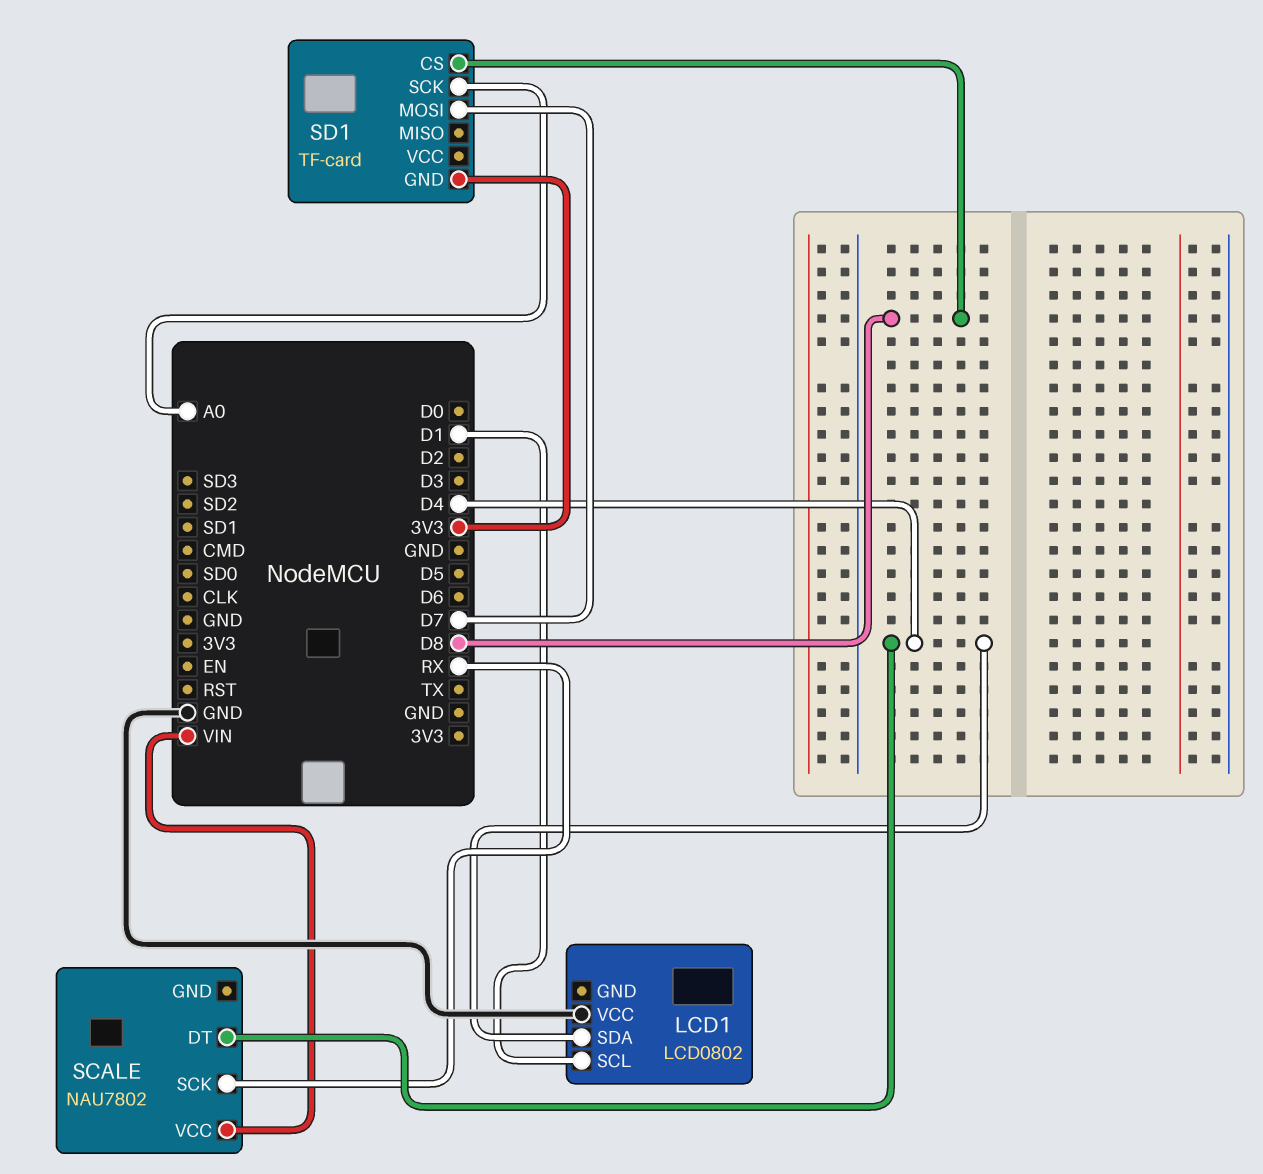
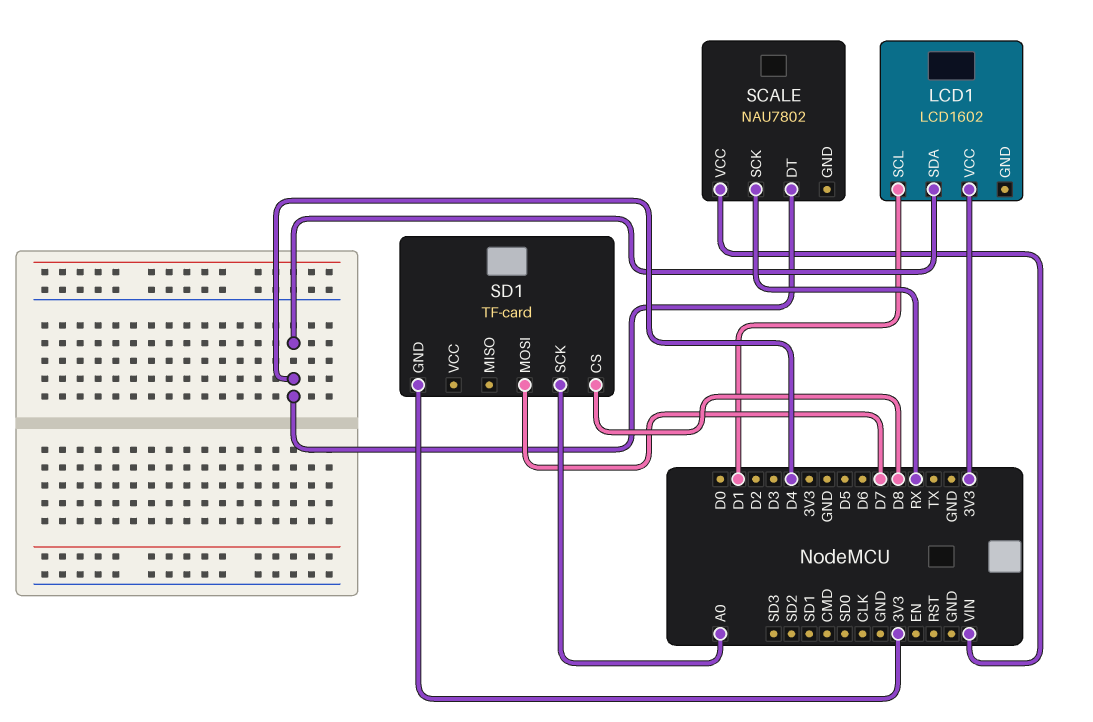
LCD1: LCD0802 -> LCD1602
LCD1 pin VCC: GND -> 3V3

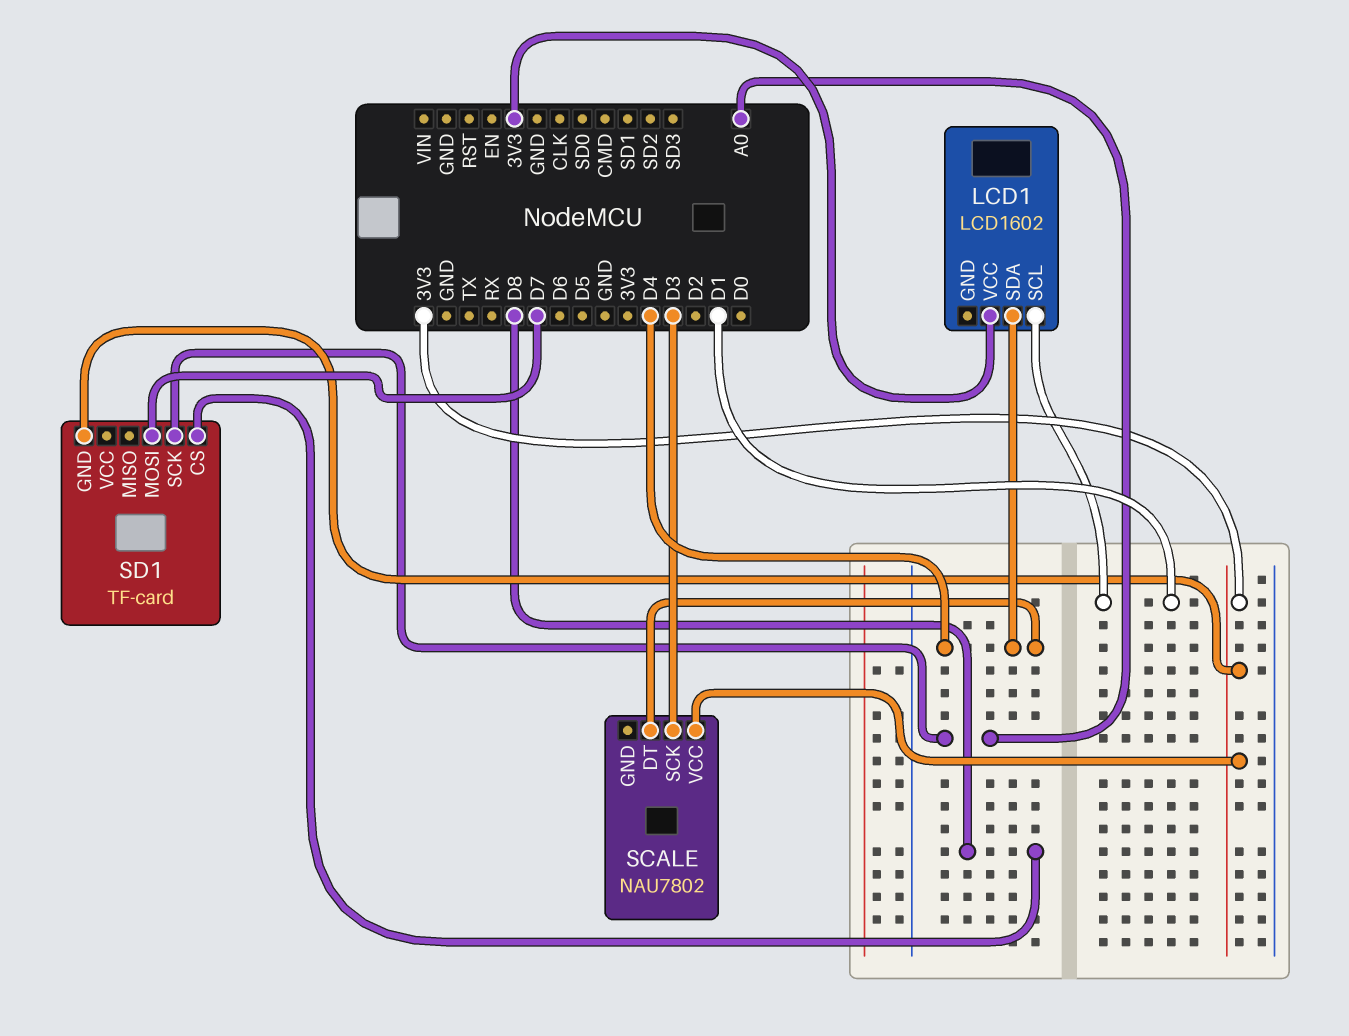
SCALE pin SCK: RX -> D3
SCALE pin VCC: VIN -> 3V3

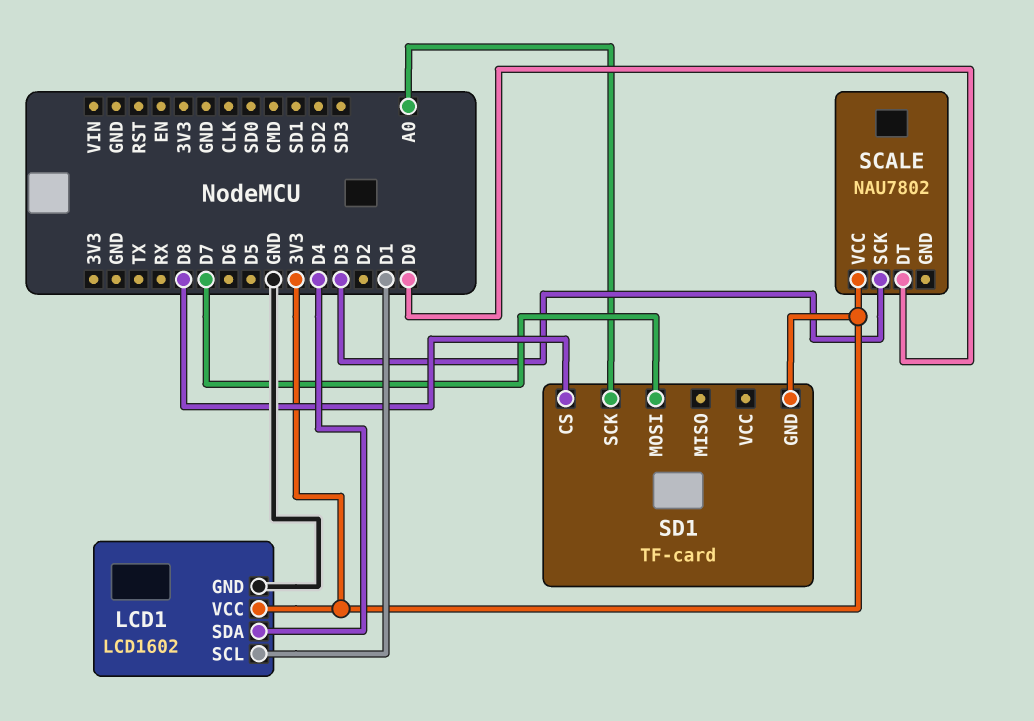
LCD1 pin GND: none -> GND
SCALE pin DT: D4 -> D0

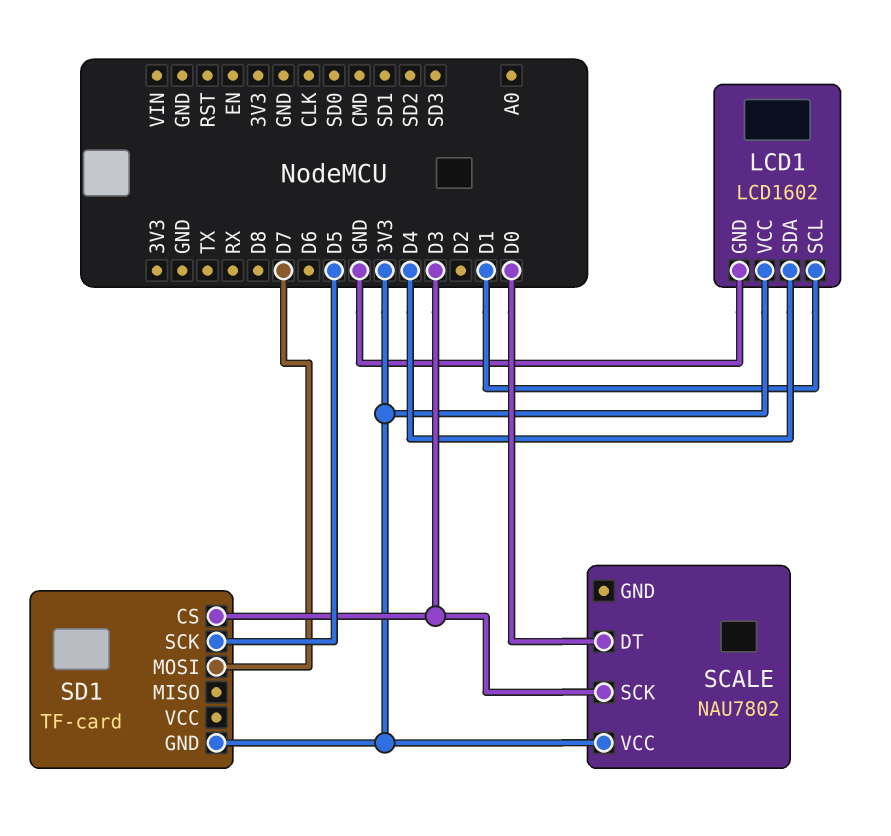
SD1 pin CS: D8 -> D3
SD1 pin SCK: A0 -> D5

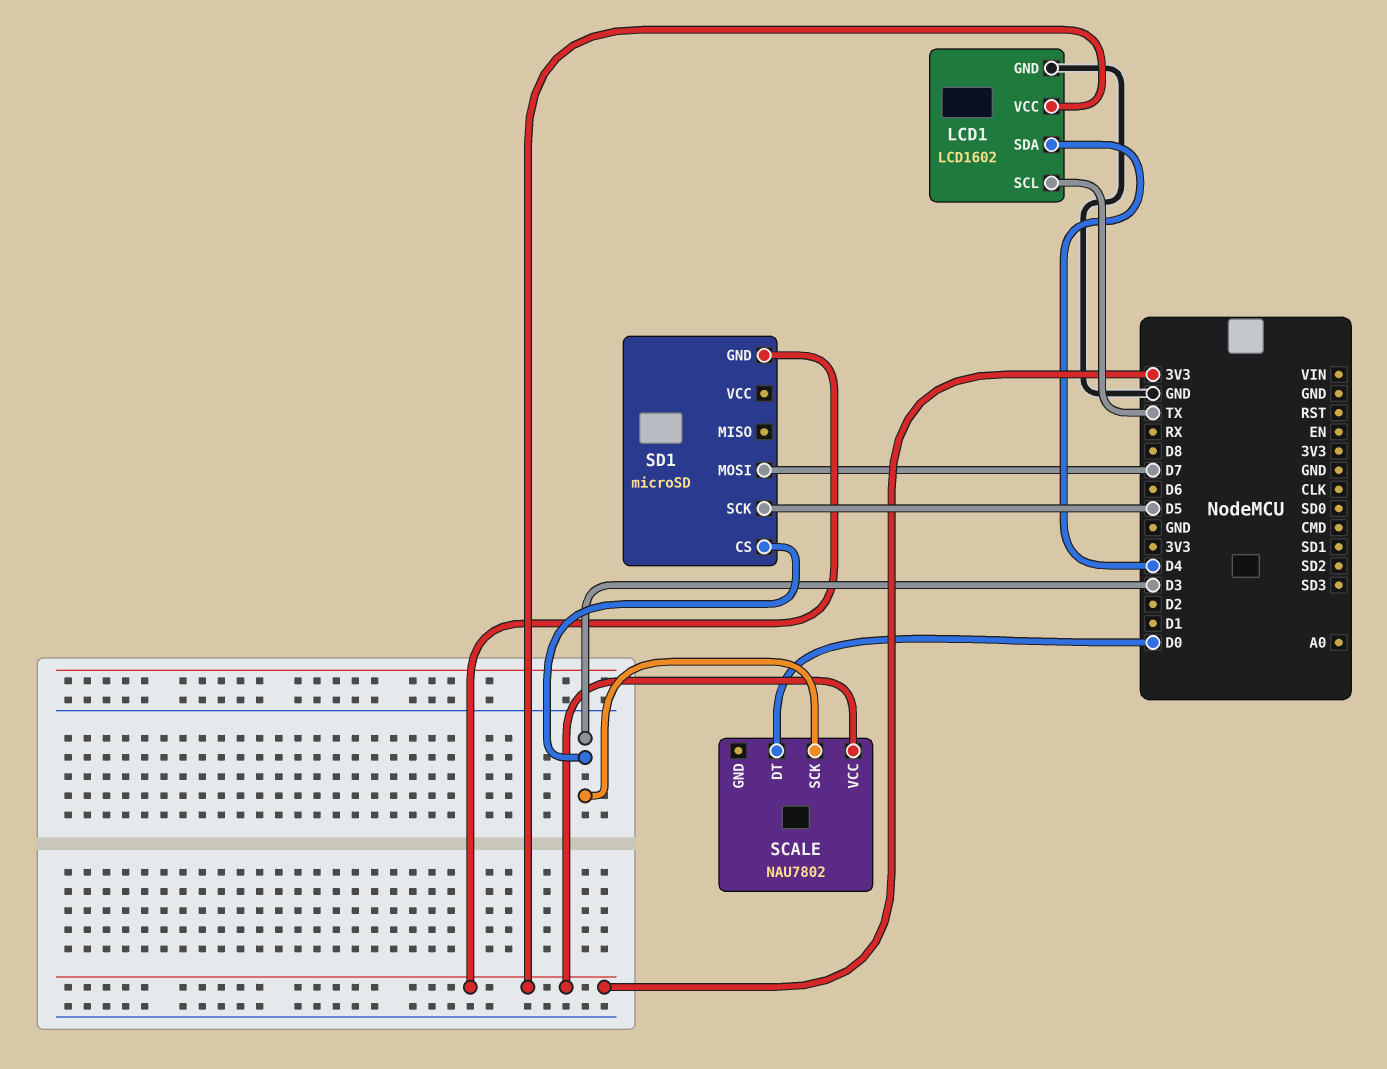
LCD1 pin SCL: D1 -> TX
SD1: TF-card -> microSD

